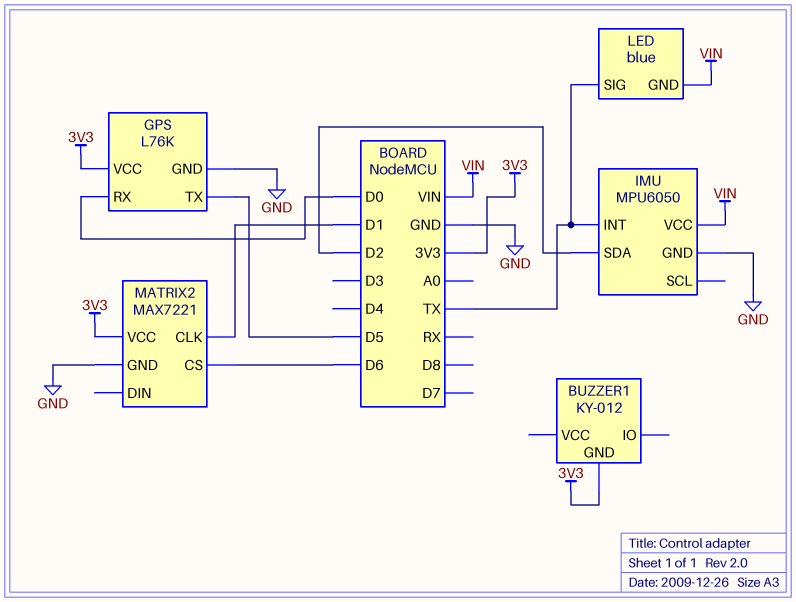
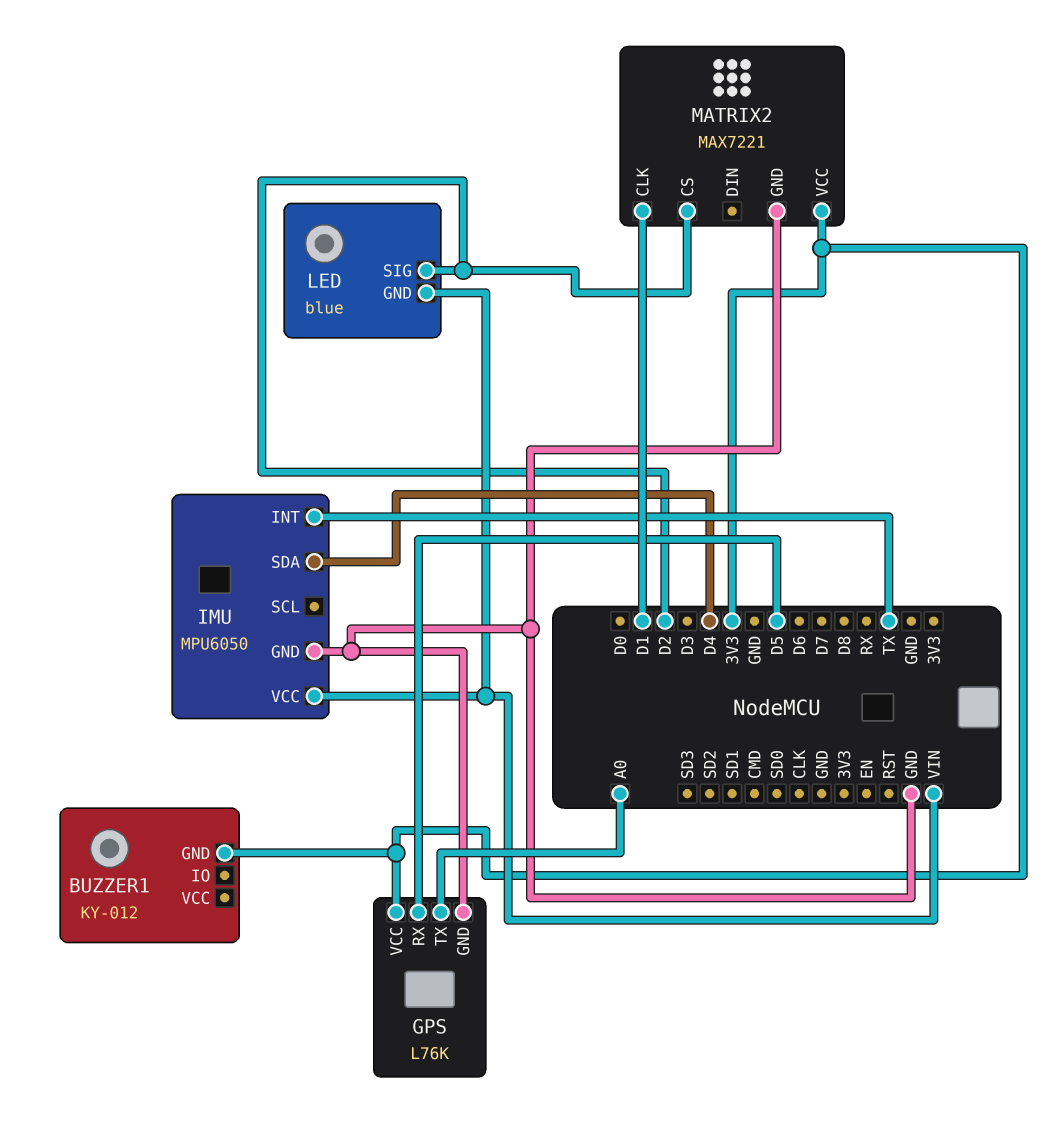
GPS pin RX: D0 -> D5
GPS pin TX: D5 -> A0
IMU pin SDA: D2 -> D4
LED pin SIG: TX -> D2
MATRIX2 pin CS: D6 -> D2

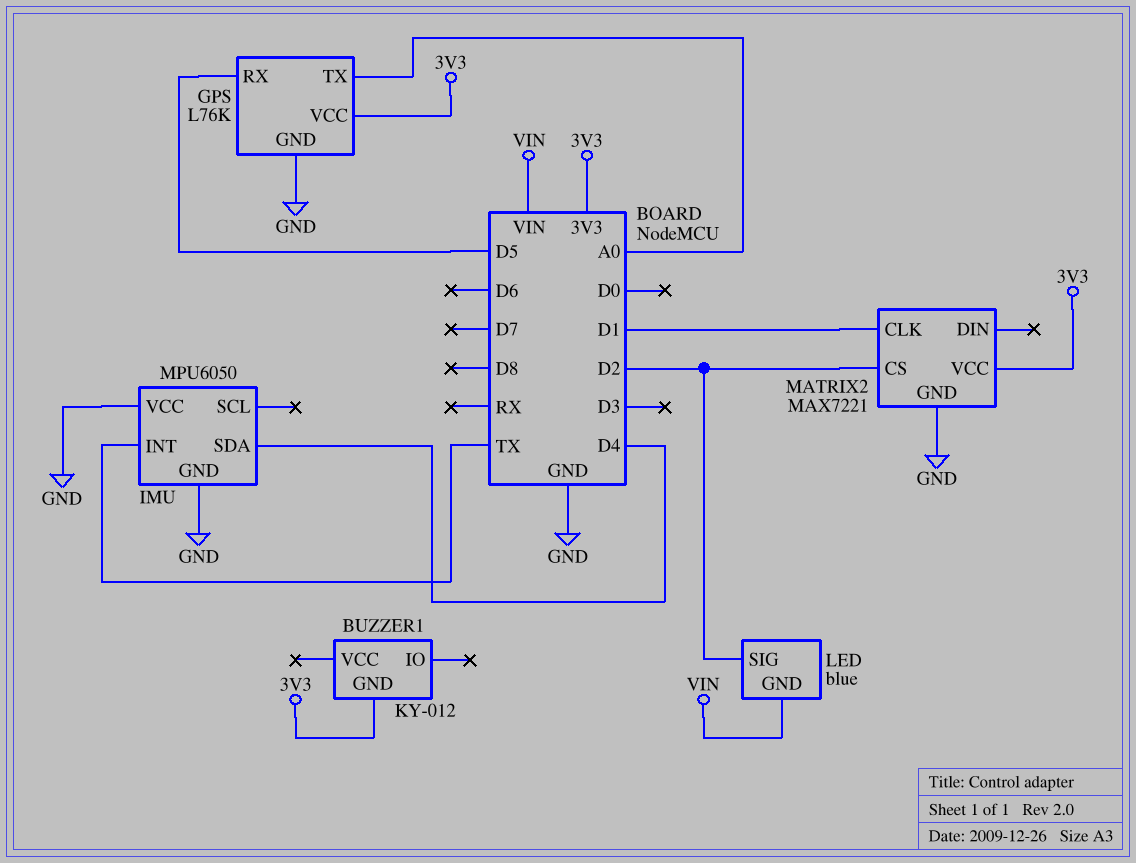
IMU pin VCC: VIN -> GND

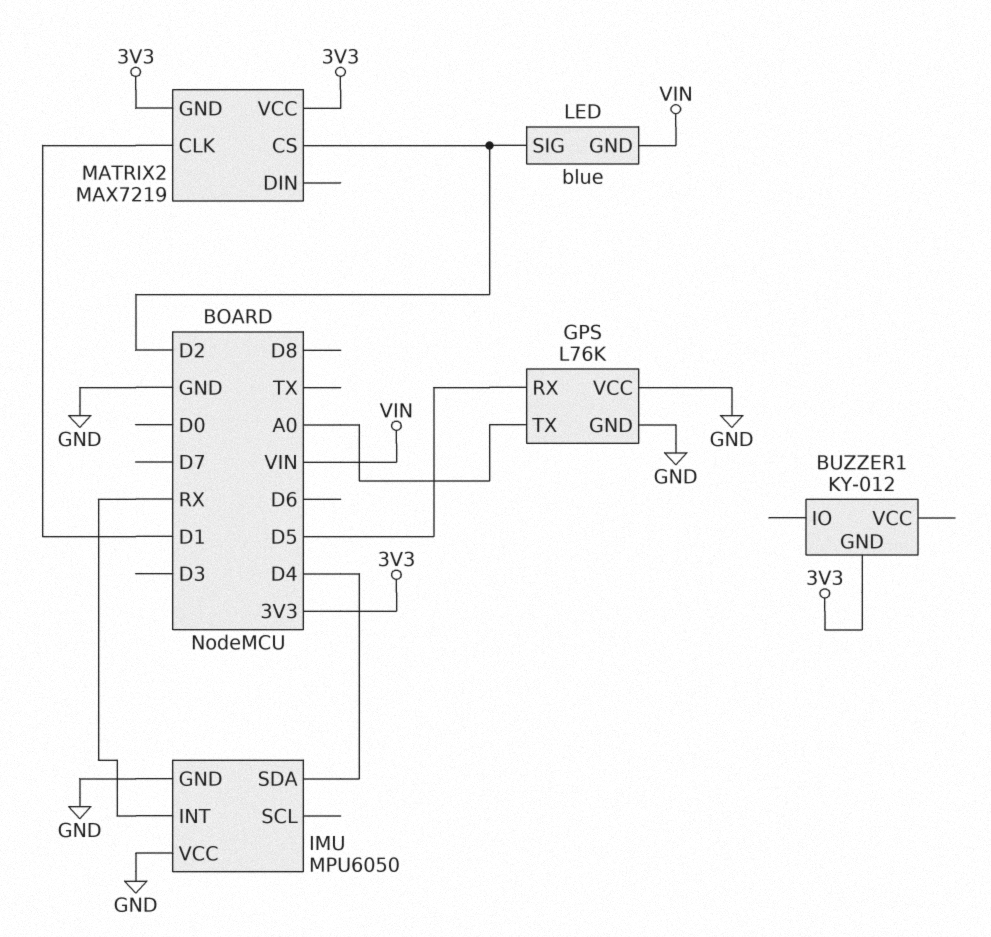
GPS pin VCC: 3V3 -> GND
IMU pin INT: TX -> RX
MATRIX2: MAX7221 -> MAX7219
MATRIX2 pin GND: GND -> 3V3

